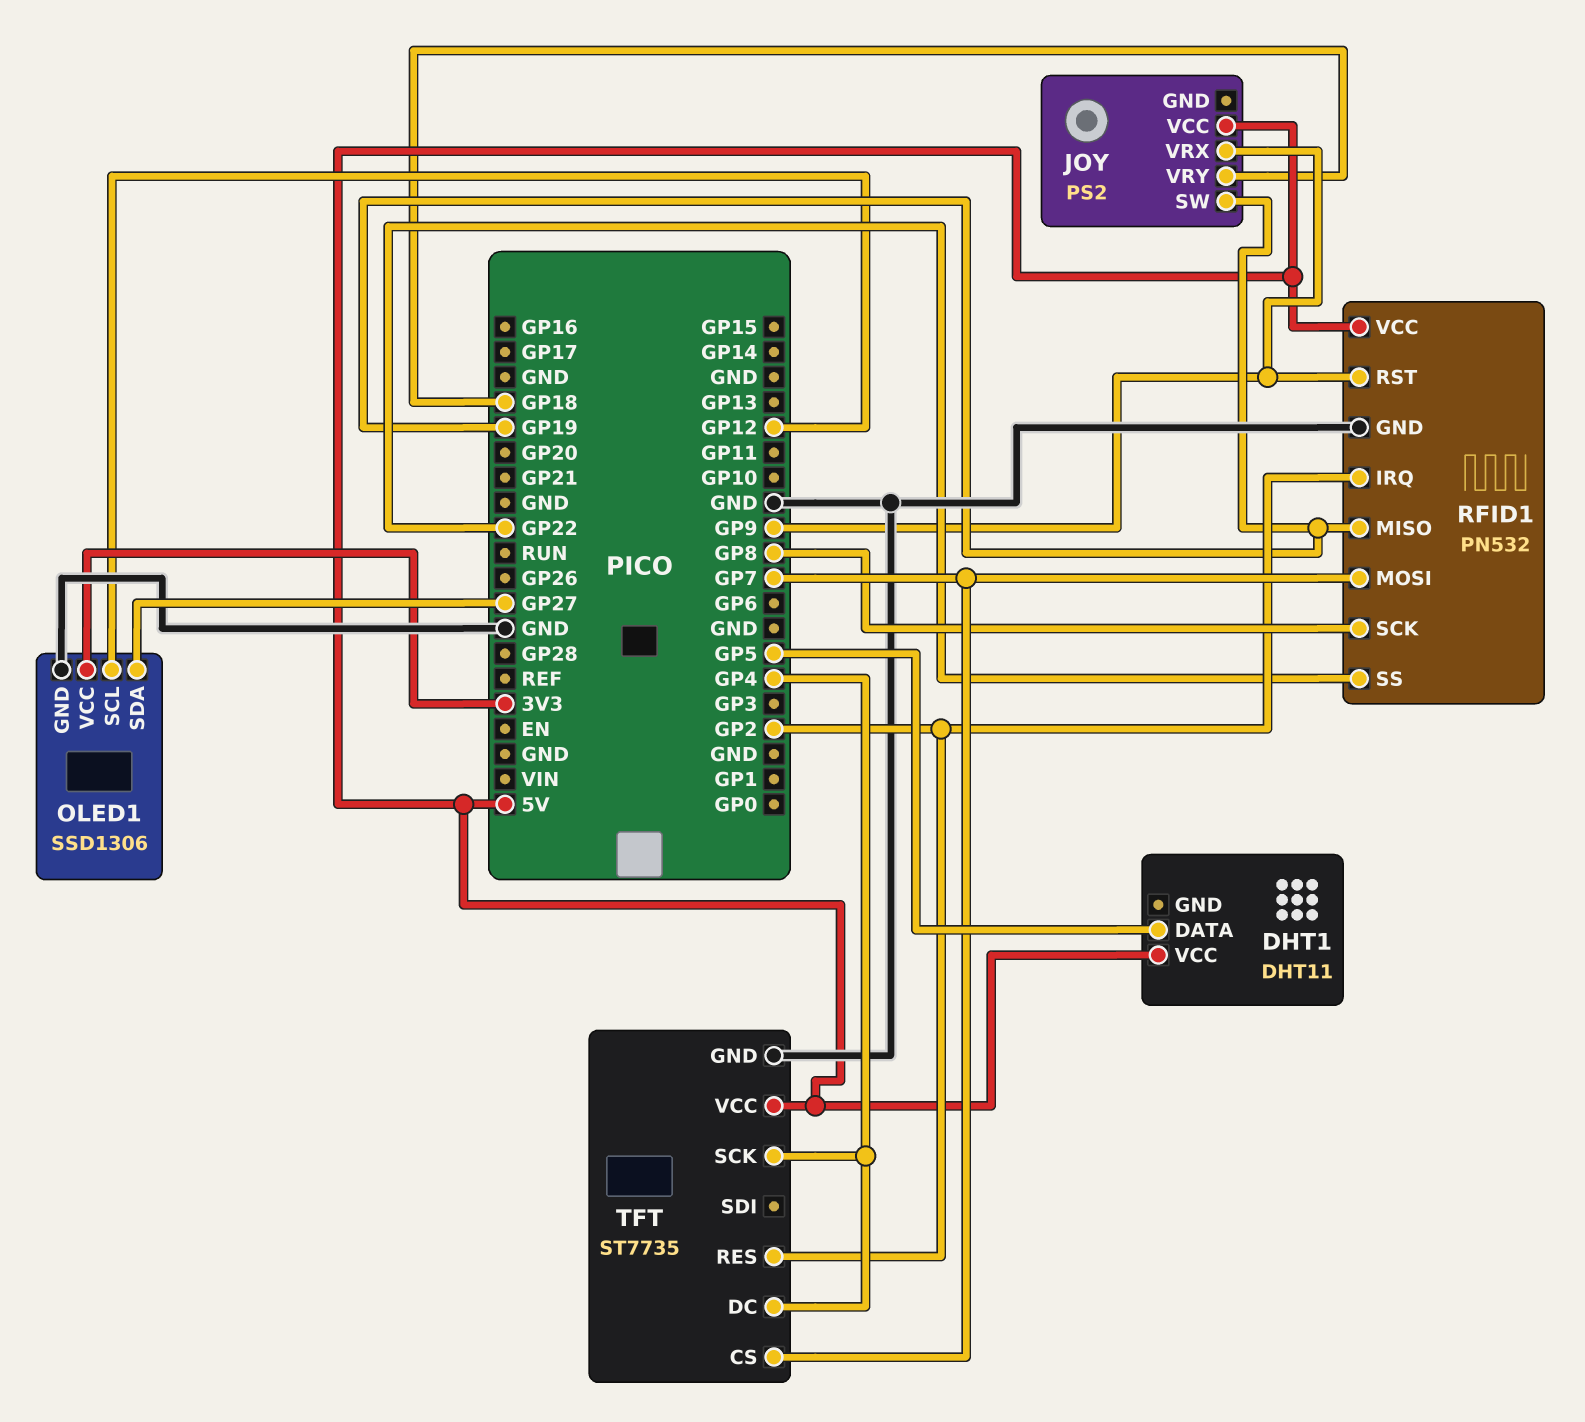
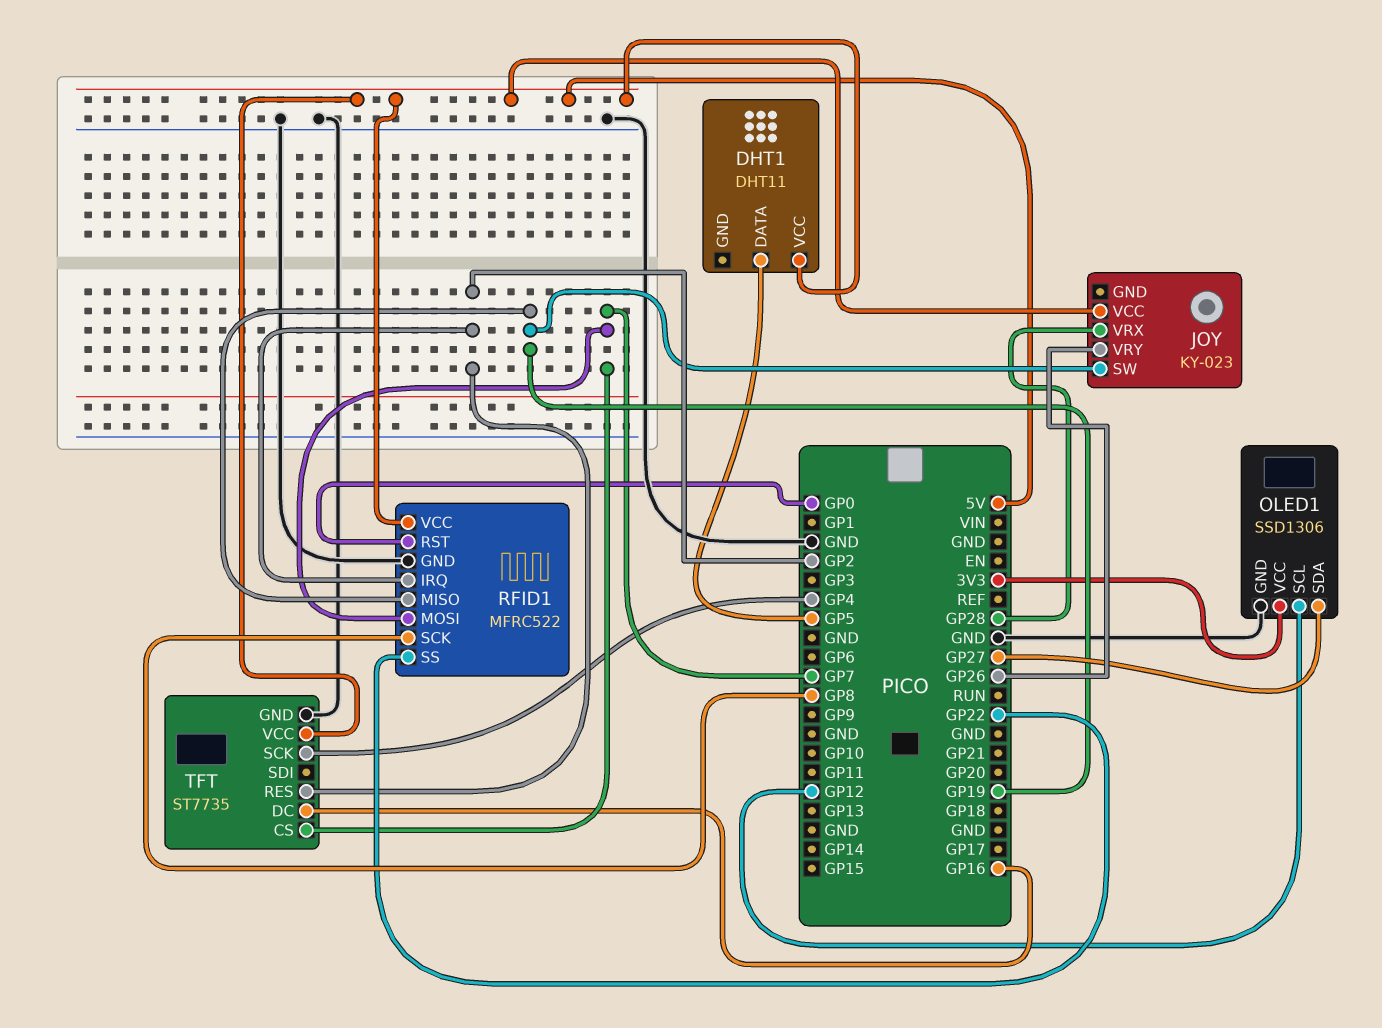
JOY: PS2 -> KY-023
JOY pin VRX: GP9 -> GP28
JOY pin VRY: GP18 -> GP26
RFID1: PN532 -> MFRC522
RFID1 pin RST: GP9 -> GP0
TFT pin DC: GP4 -> GP16

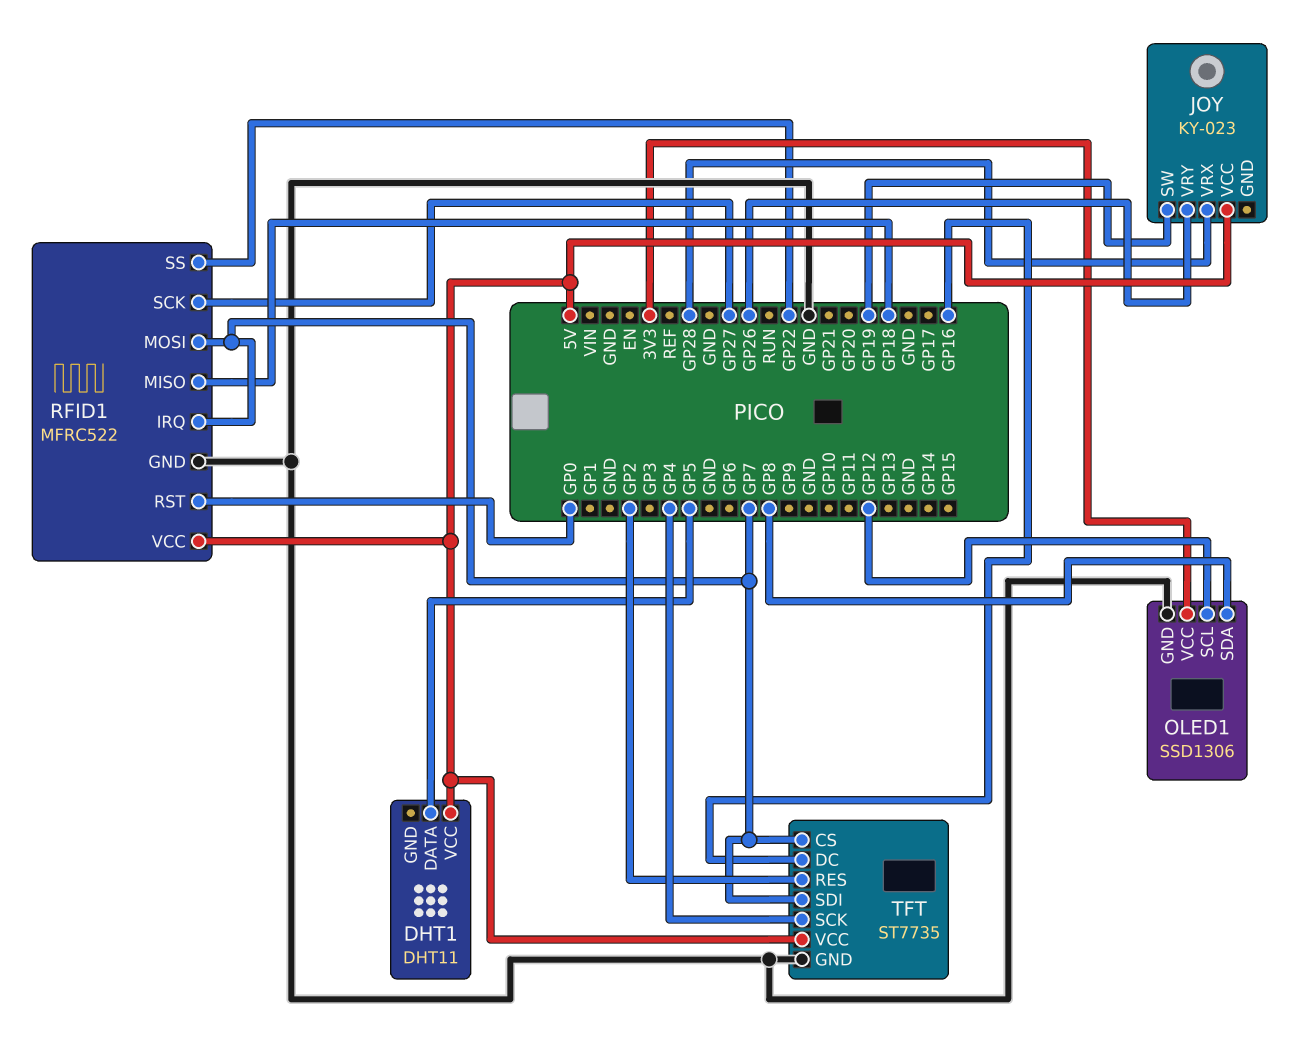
OLED1 pin SDA: GP27 -> GP8
RFID1 pin IRQ: GP2 -> GP7
RFID1 pin MISO: GP19 -> GP18
RFID1 pin SCK: GP8 -> GP27
TFT pin SDI: none -> GP7

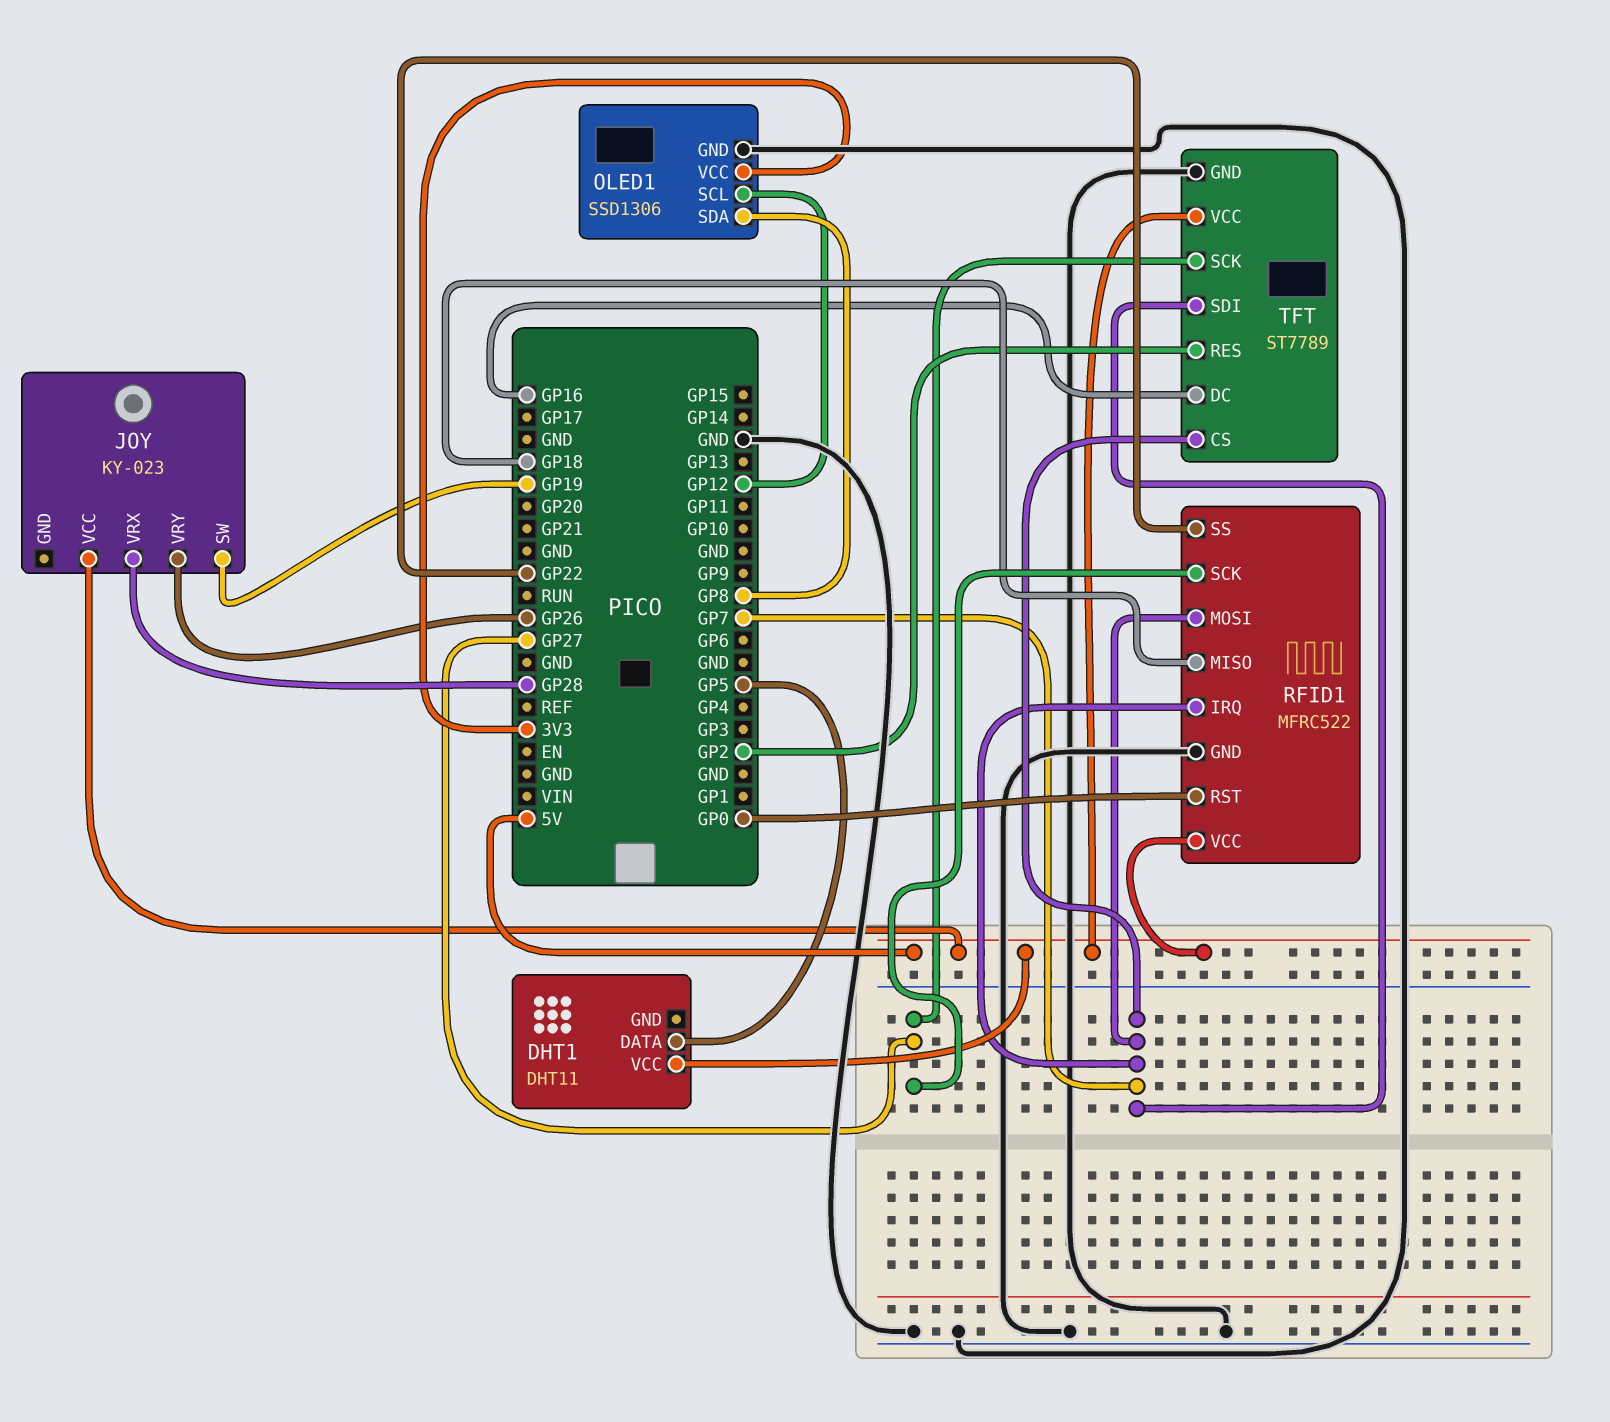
TFT: ST7735 -> ST7789
TFT pin SCK: GP4 -> GP27

